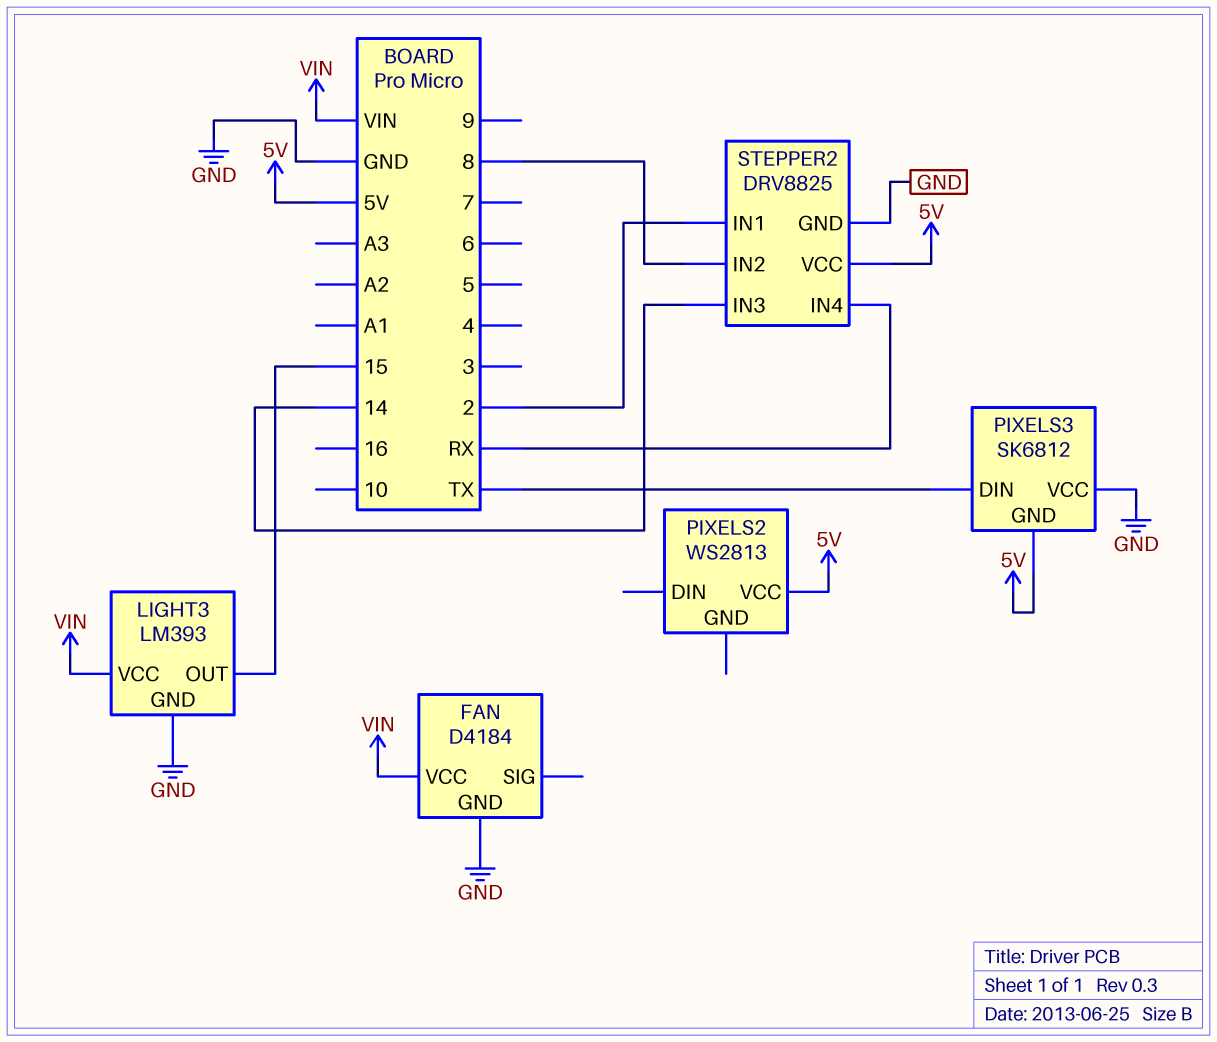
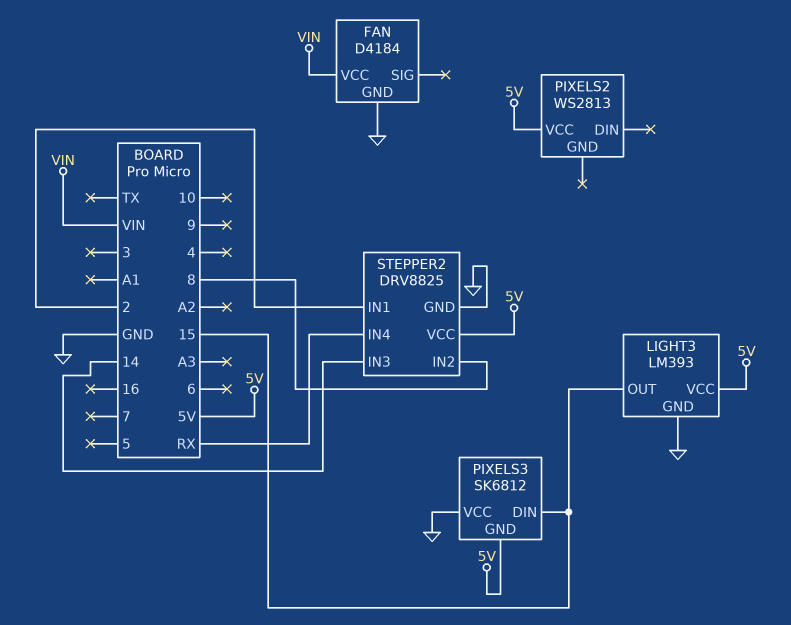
LIGHT3 pin VCC: VIN -> 5V
PIXELS3 pin DIN: TX -> 15

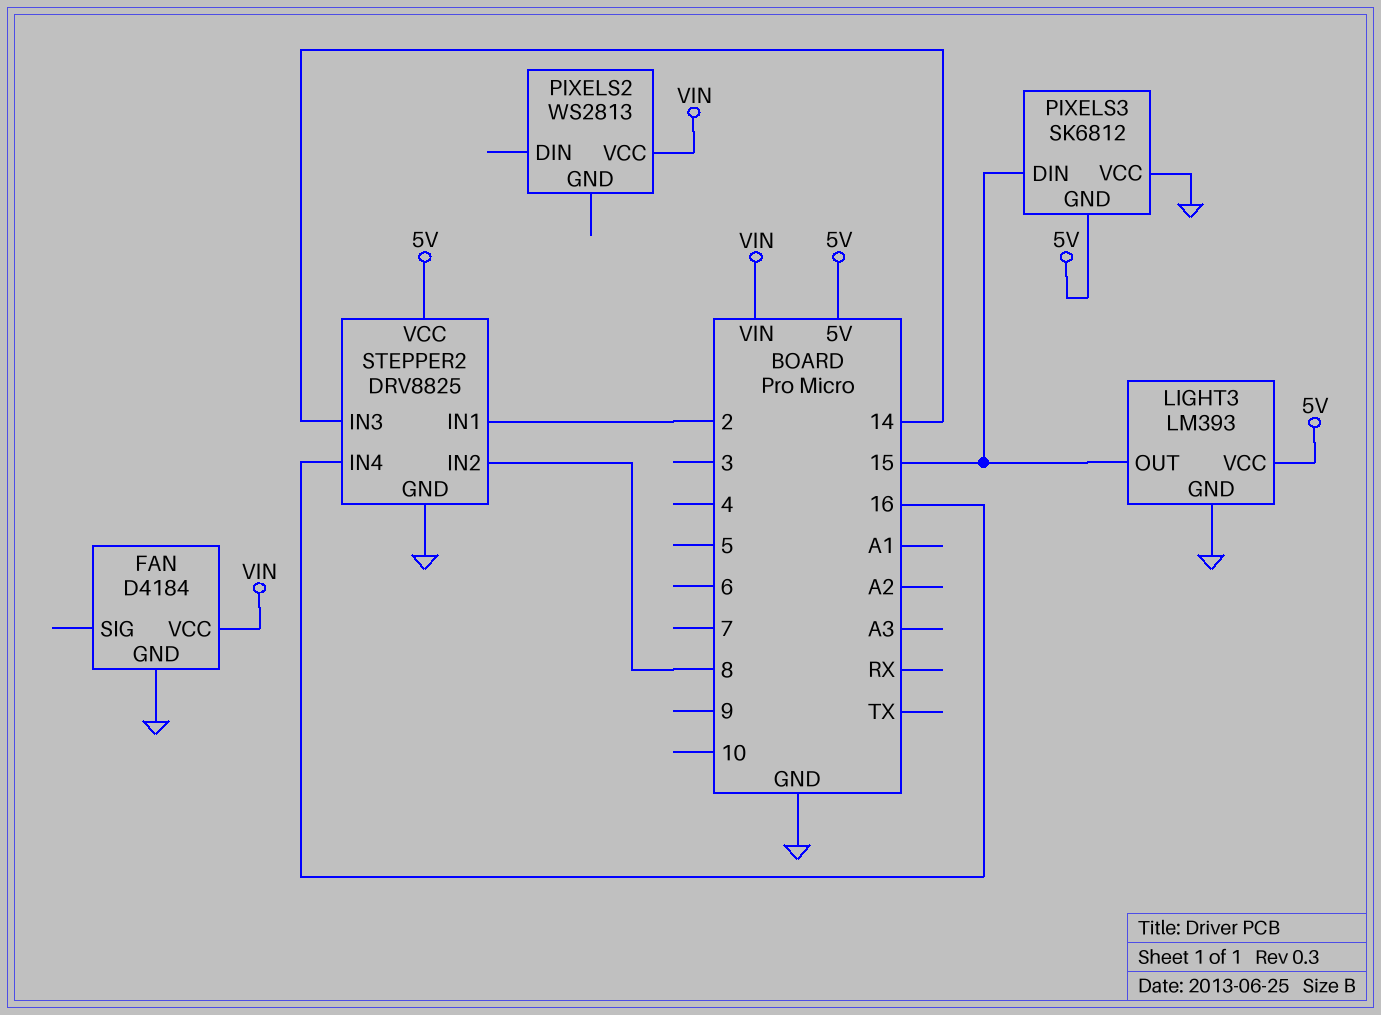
PIXELS2 pin VCC: 5V -> VIN
STEPPER2 pin IN4: RX -> 16

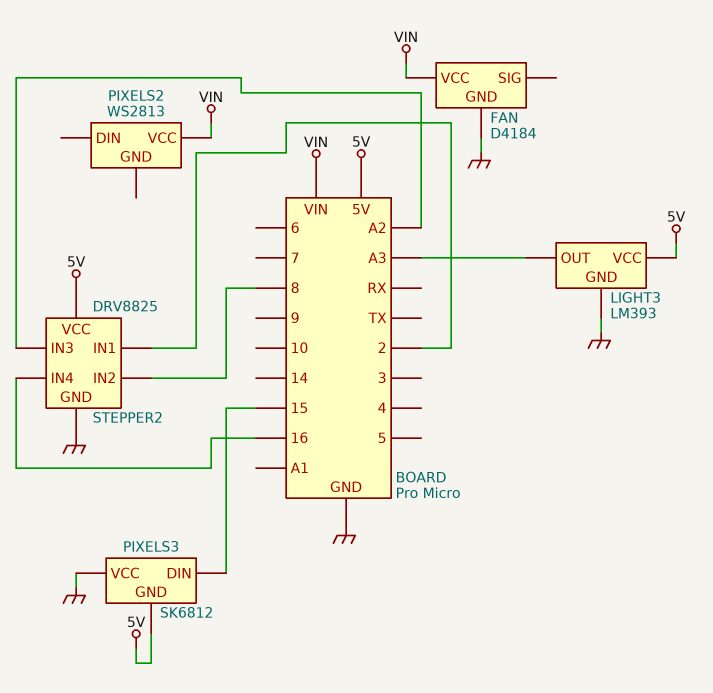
LIGHT3 pin OUT: 15 -> A3
STEPPER2 pin IN3: 14 -> A2

